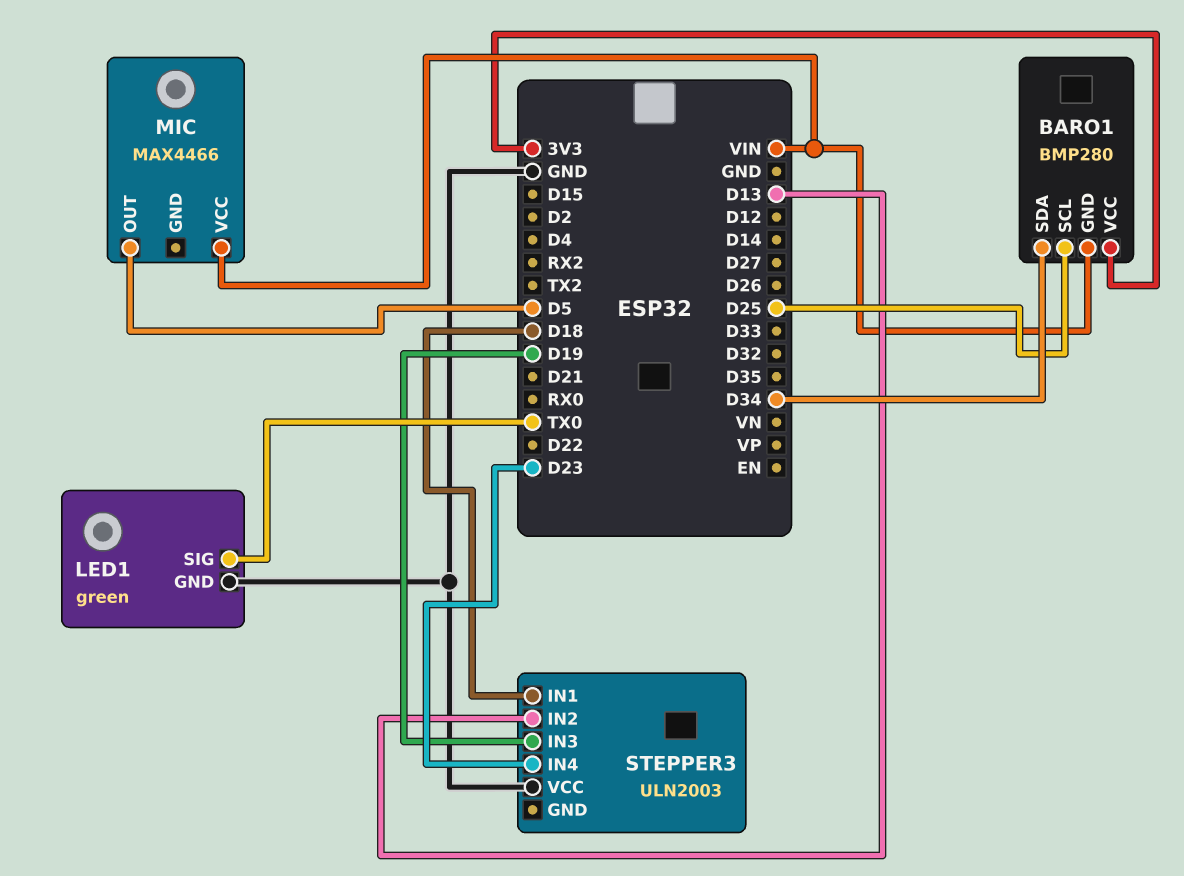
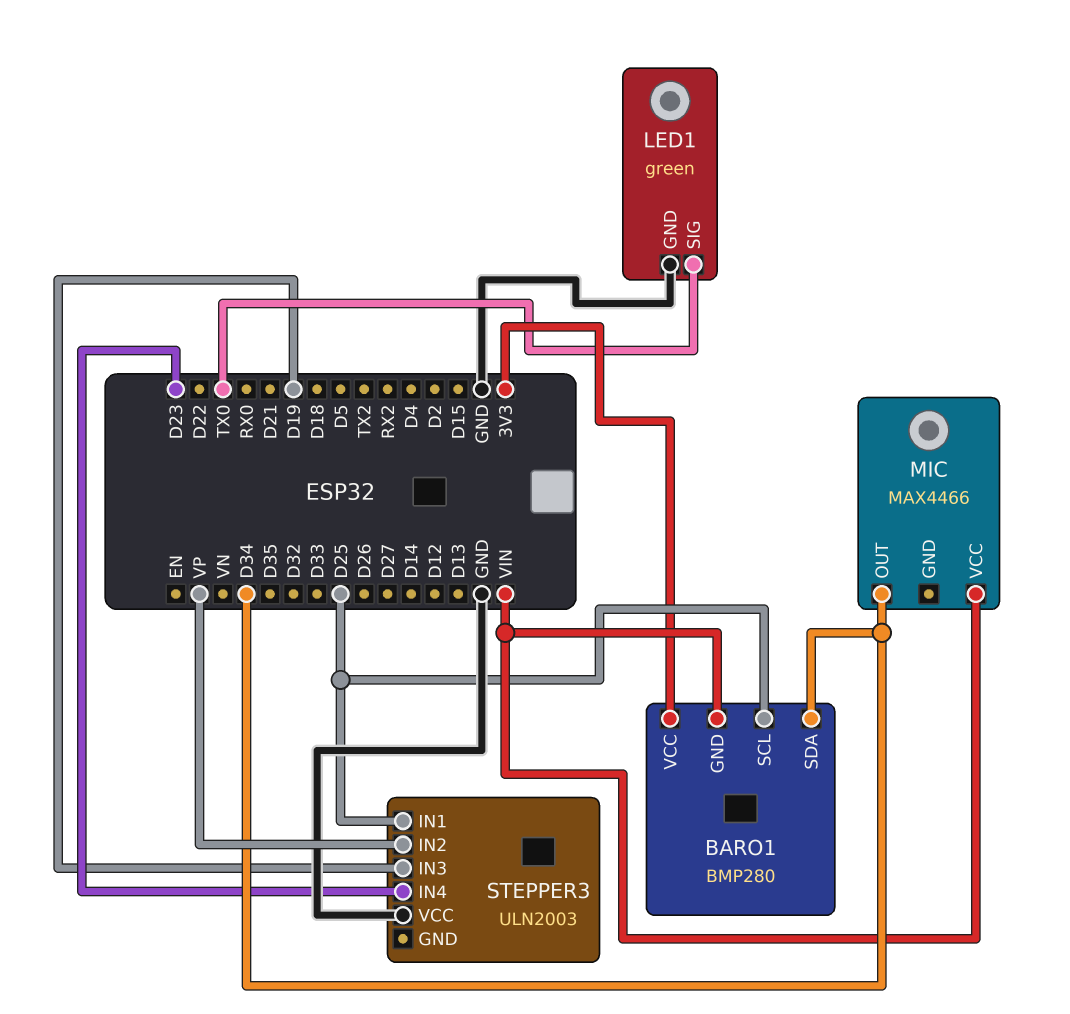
MIC pin OUT: D5 -> D34
STEPPER3 pin IN1: D18 -> D25
STEPPER3 pin IN2: D13 -> VP

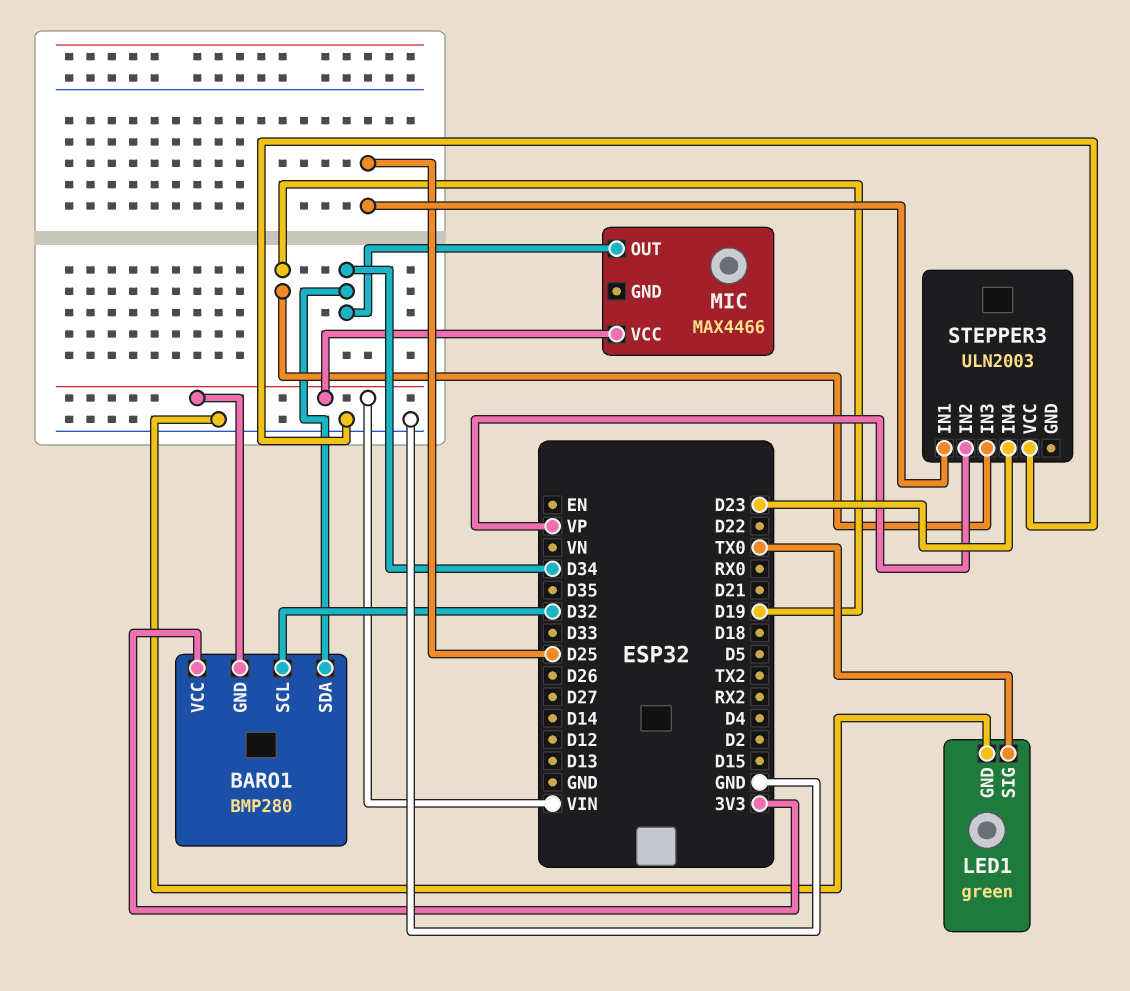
BARO1 pin SCL: D25 -> D32

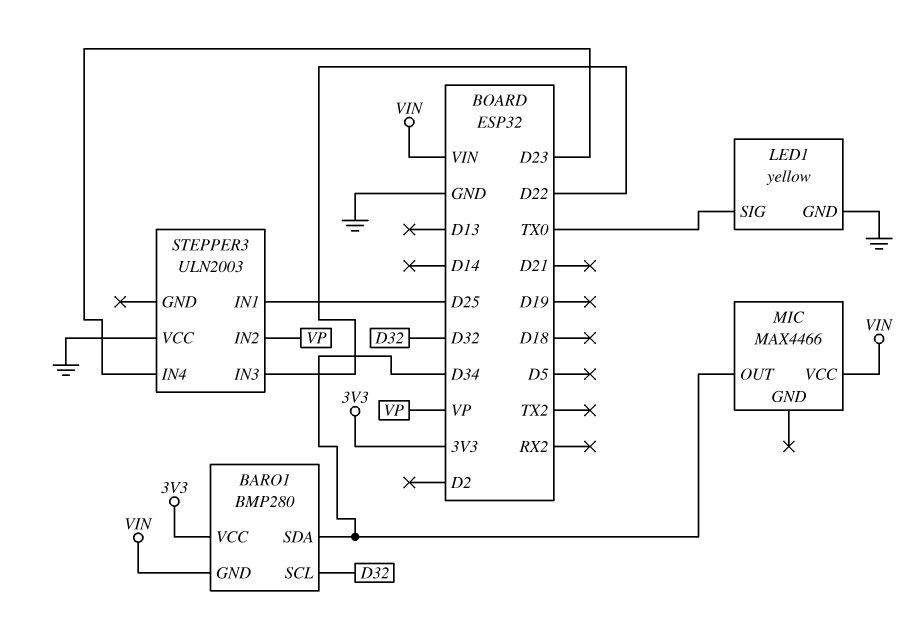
LED1: green -> yellow
STEPPER3 pin IN3: D19 -> D22

